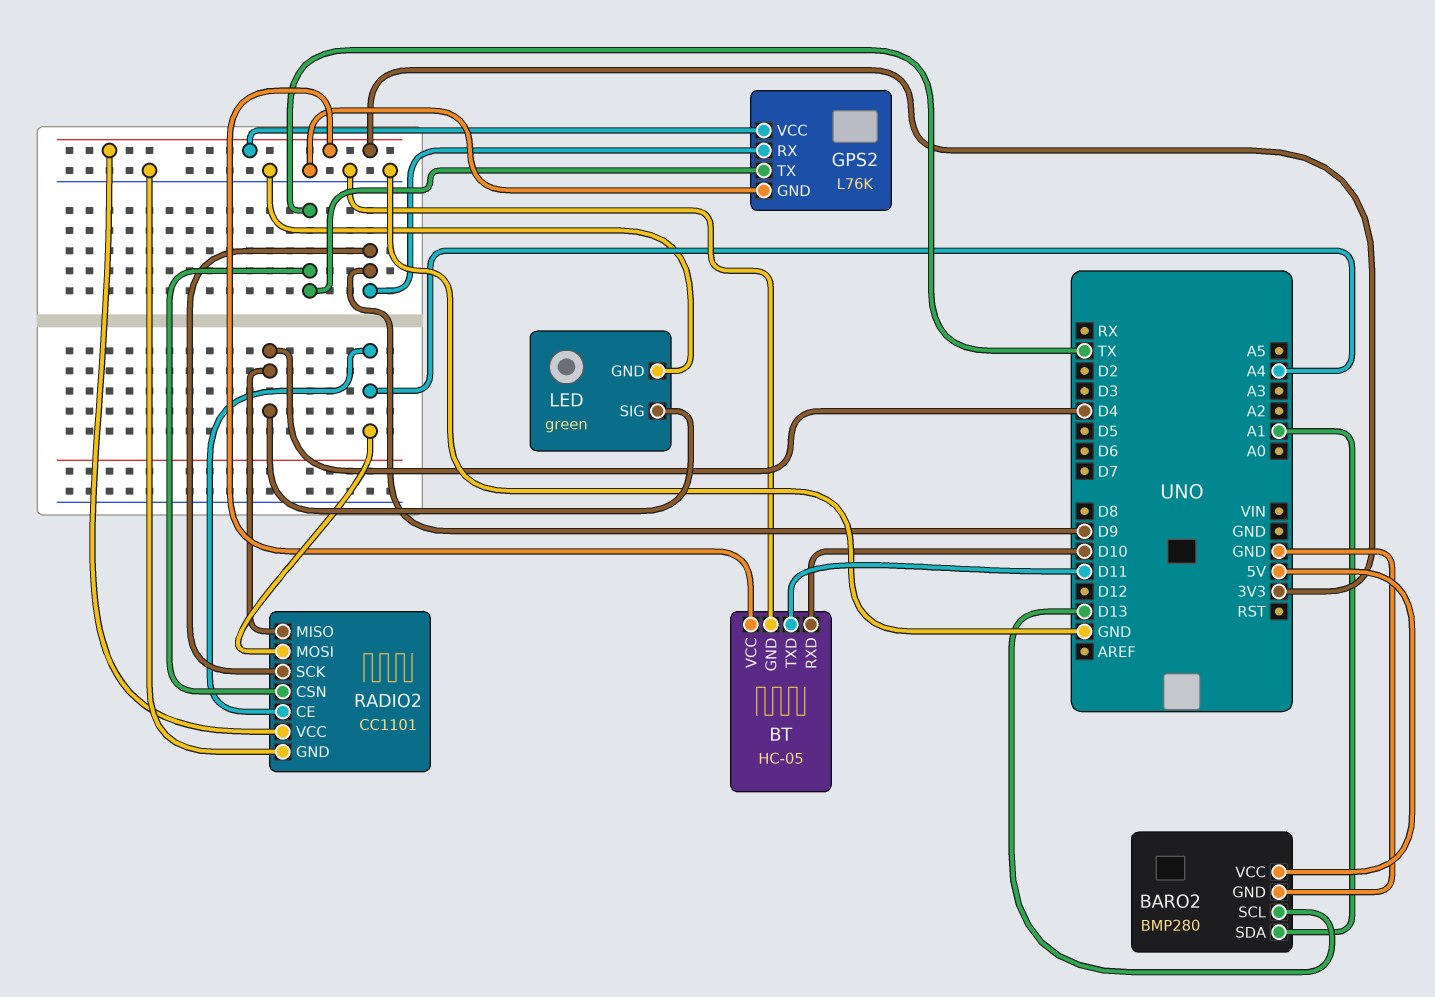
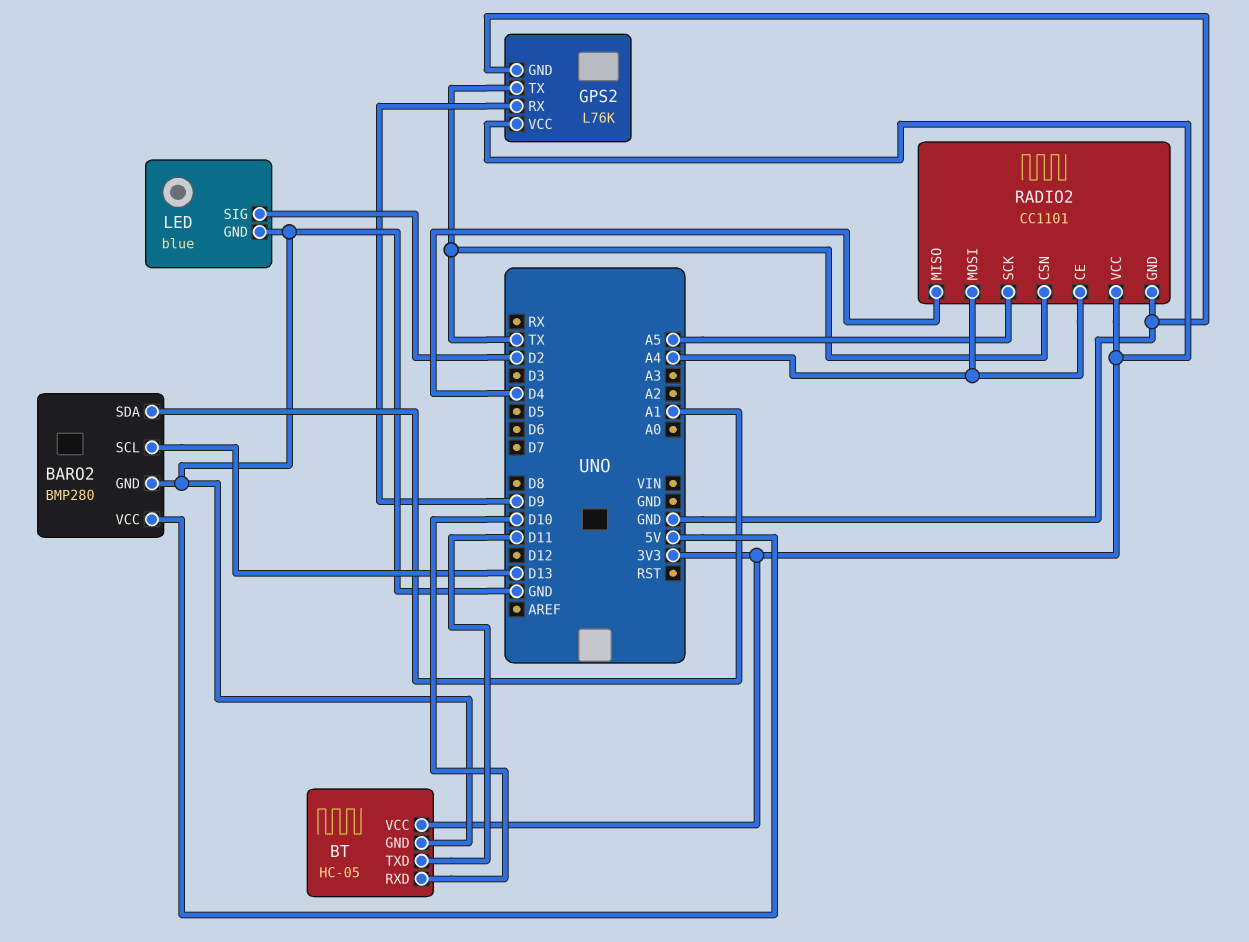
LED: green -> blue
LED pin SIG: D4 -> D2
RADIO2 pin SCK: D9 -> A5

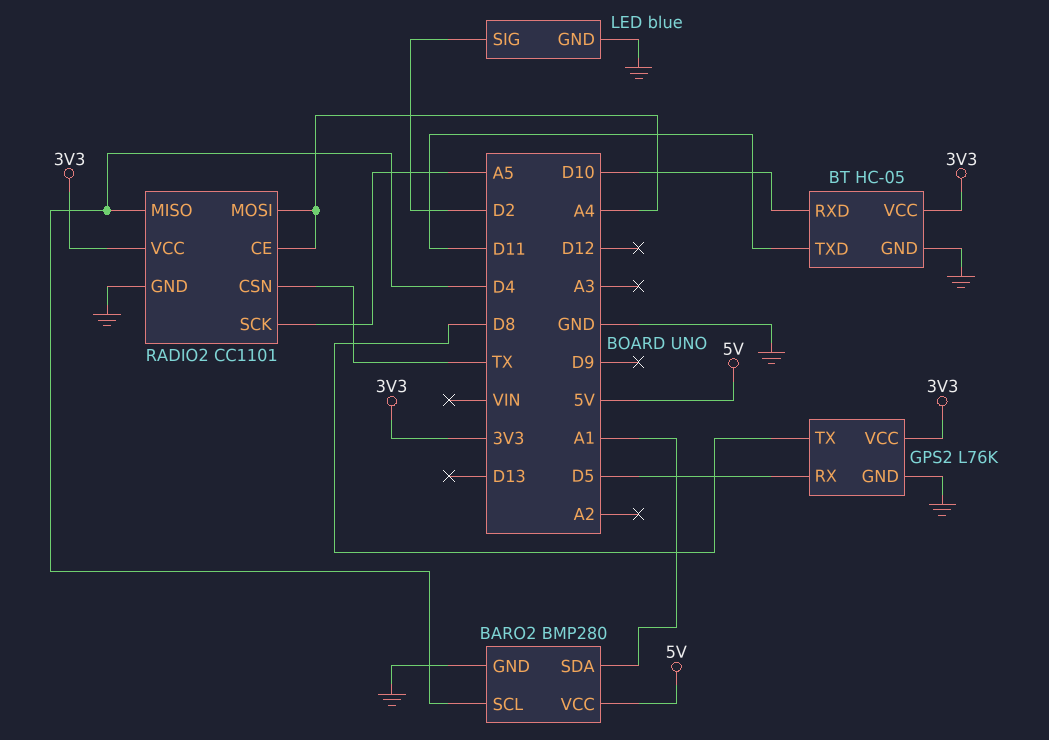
BARO2 pin SCL: D13 -> D4
GPS2 pin RX: D9 -> D5
GPS2 pin TX: TX -> D8

